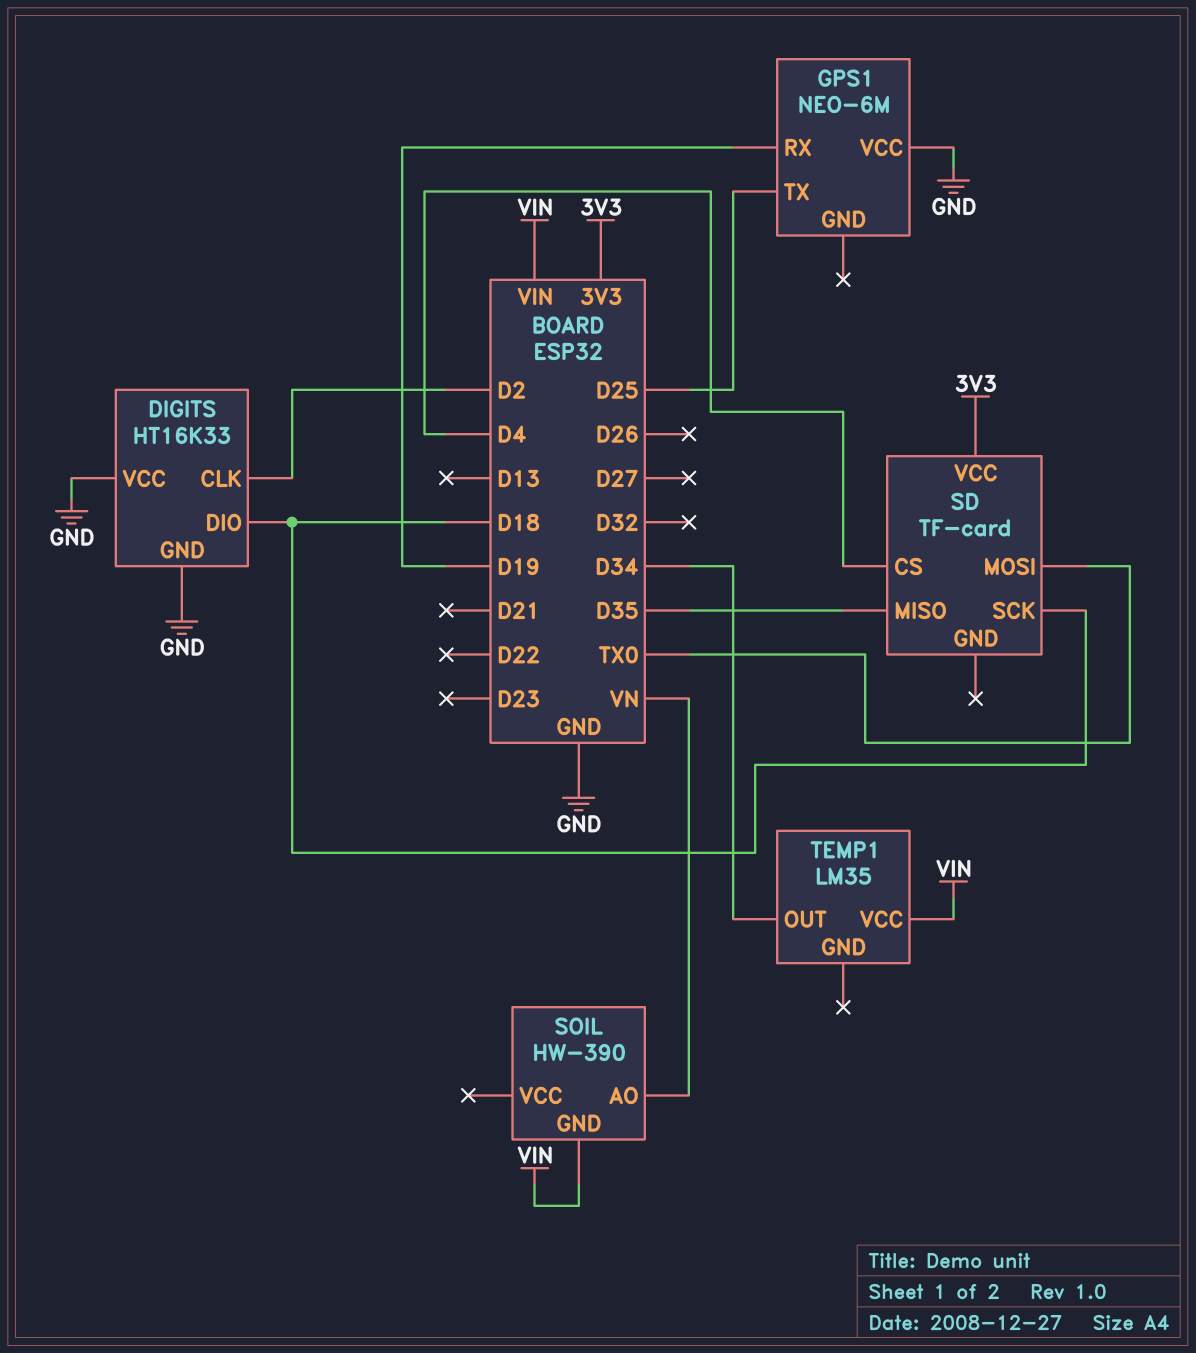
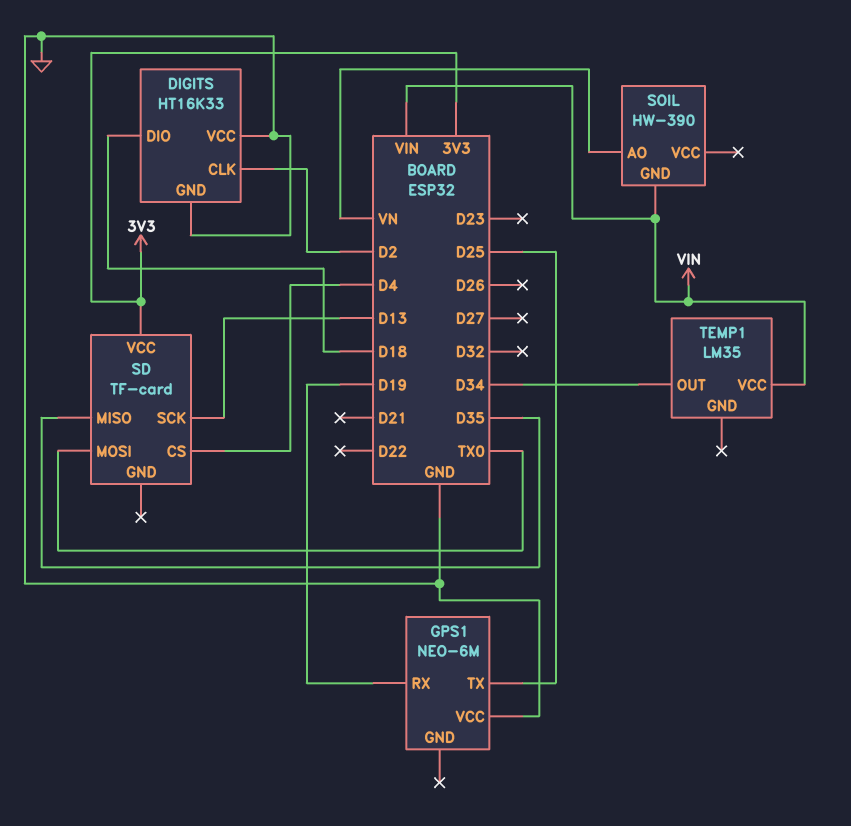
SD pin SCK: D18 -> D13

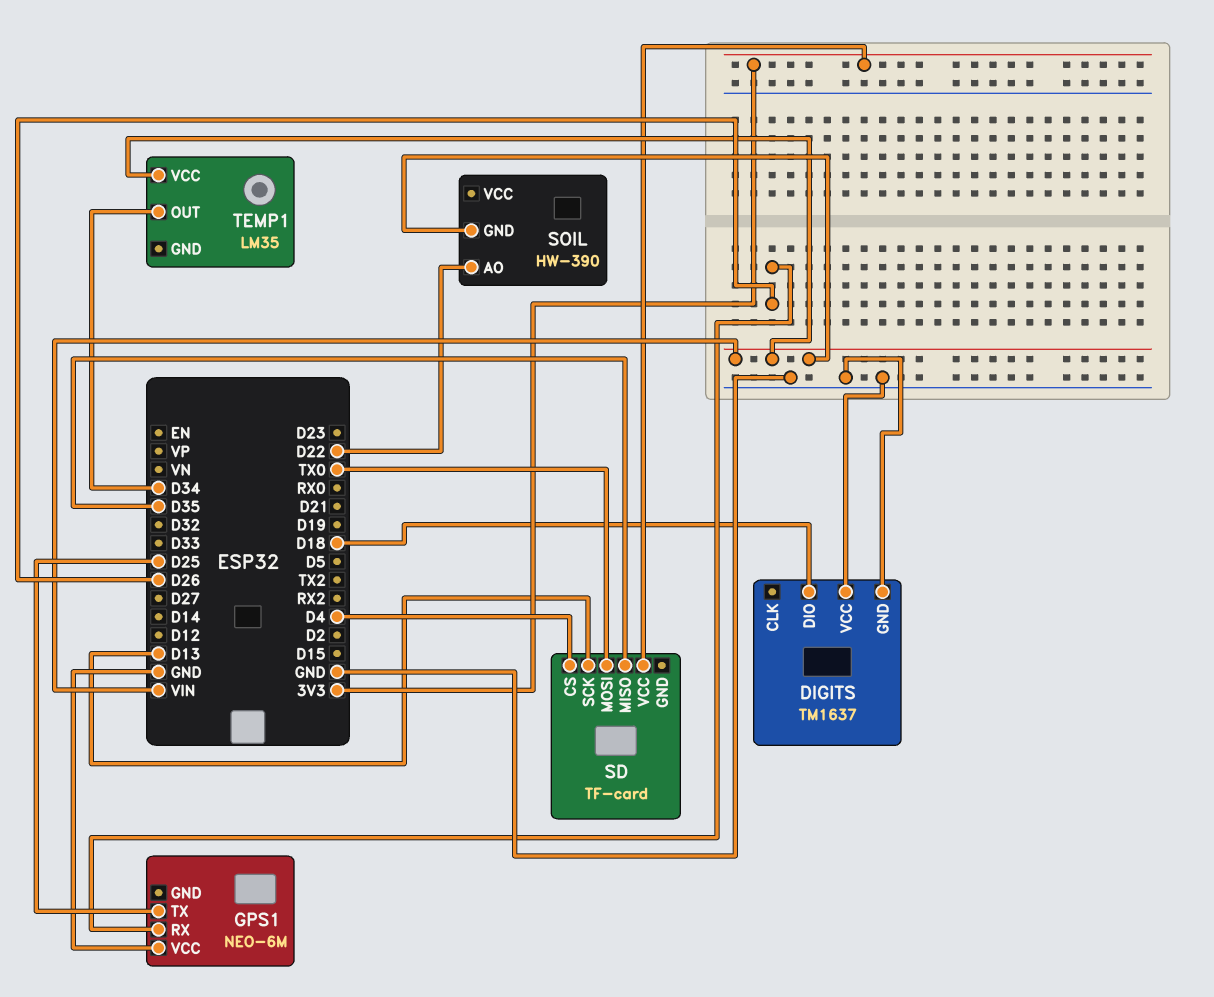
DIGITS: HT16K33 -> TM1637
DIGITS pin CLK: D2 -> none
GPS1 pin RX: D19 -> D26
SOIL pin AO: VN -> D22

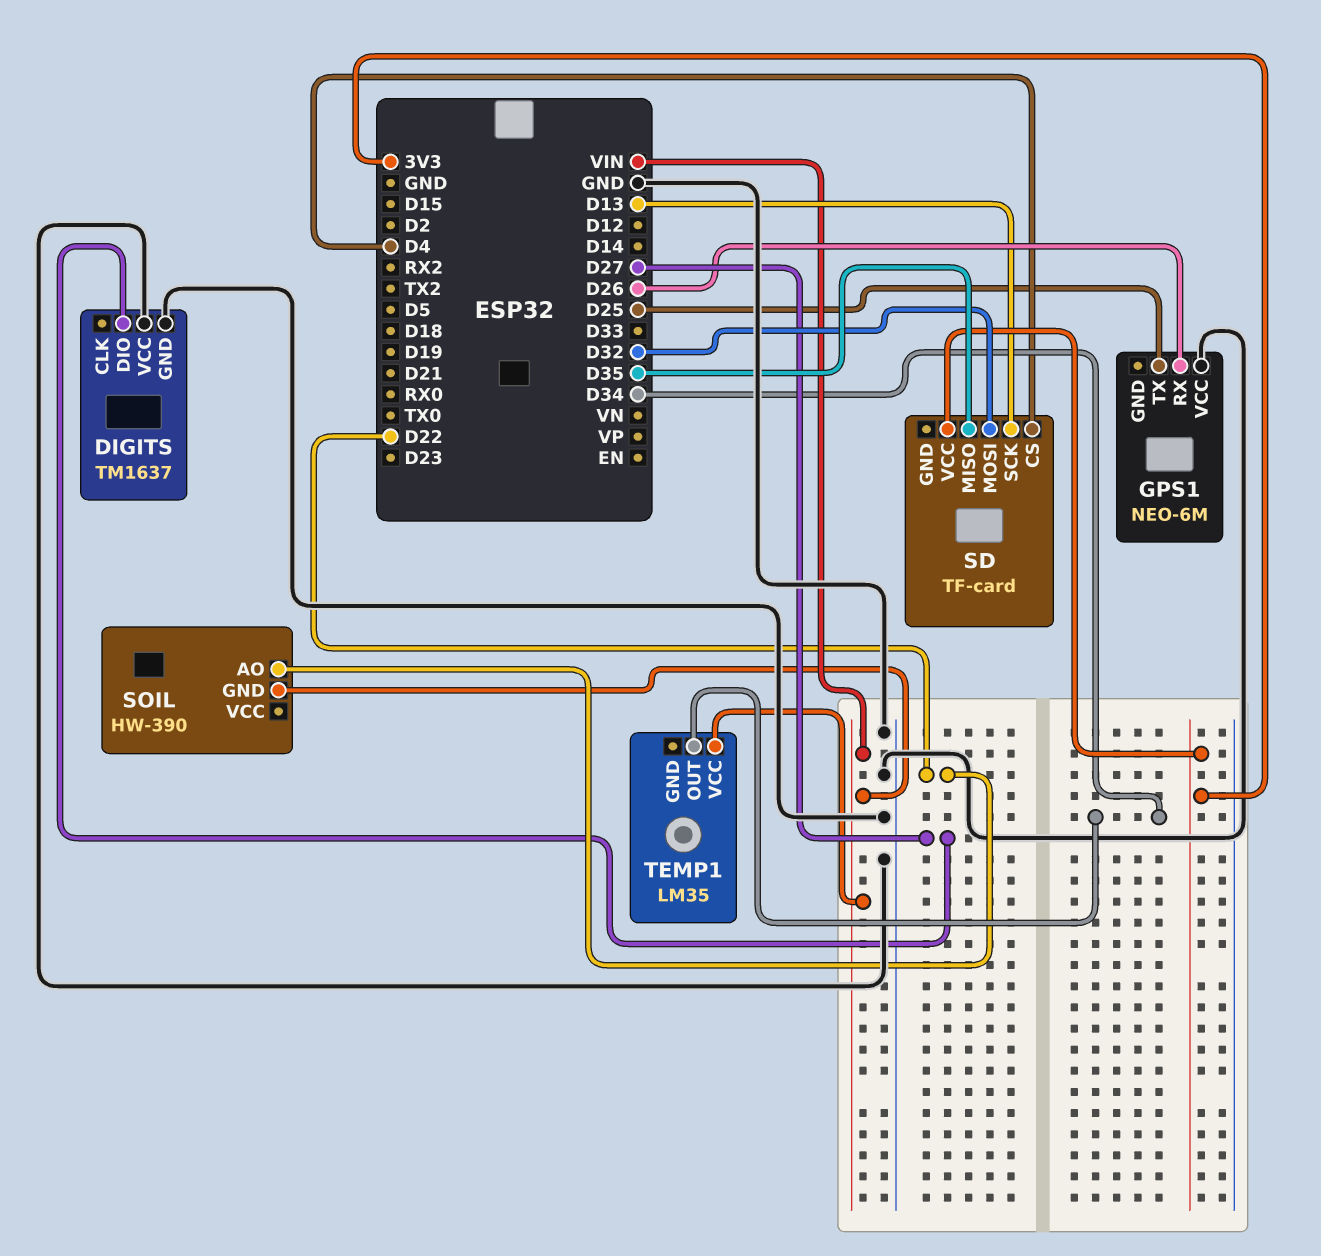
DIGITS pin DIO: D18 -> D27
SD pin MOSI: TX0 -> D32

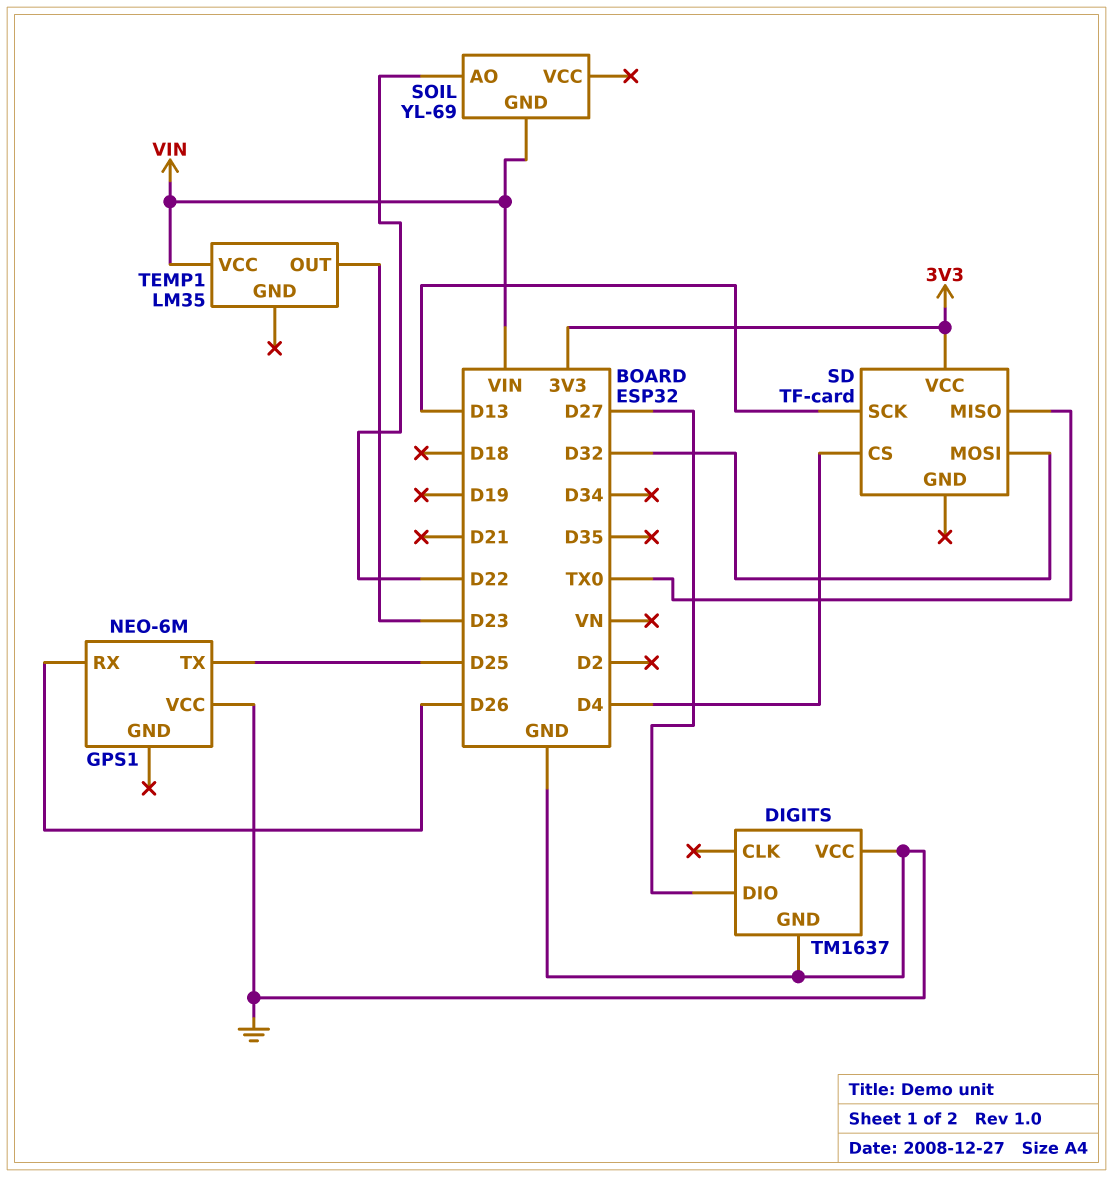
SD pin MISO: D35 -> TX0
SOIL: HW-390 -> YL-69
TEMP1 pin OUT: D34 -> D23

